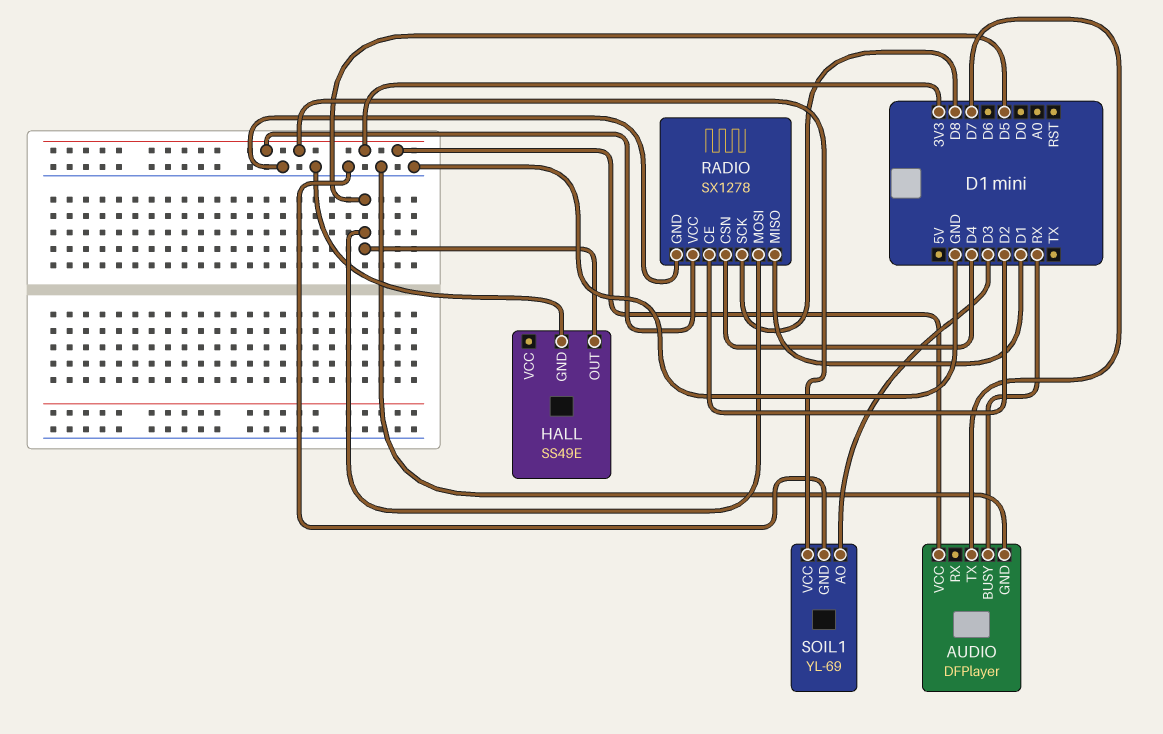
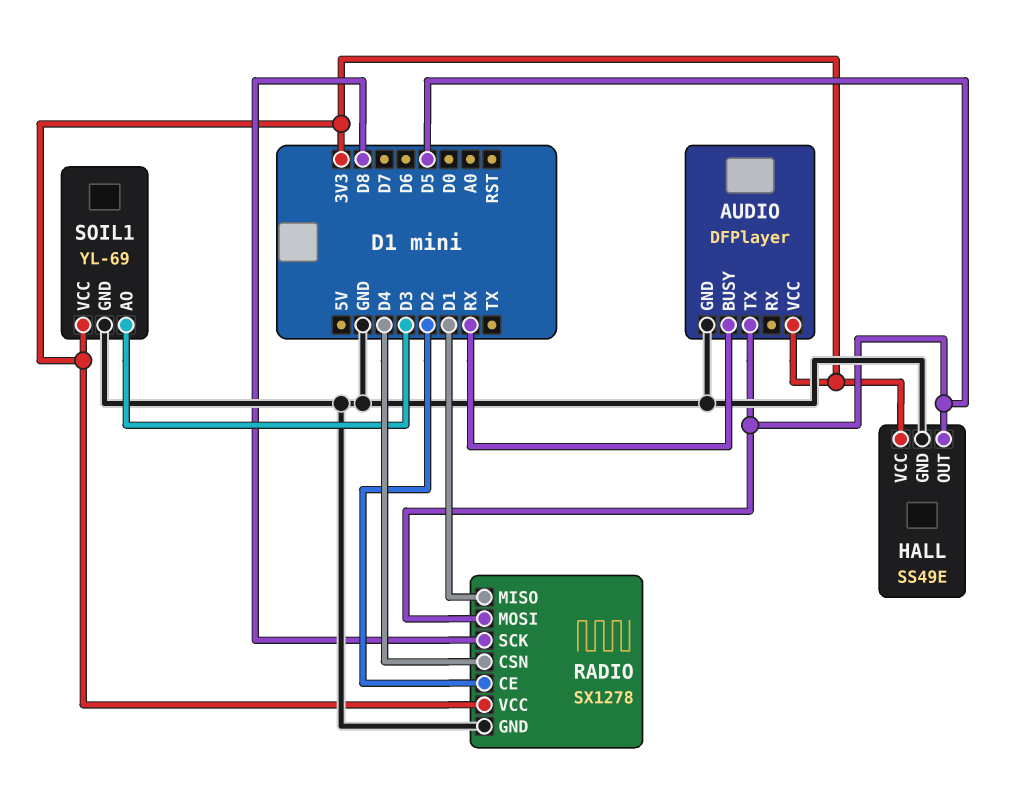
AUDIO pin TX: D7 -> D5
HALL pin VCC: none -> 3V3

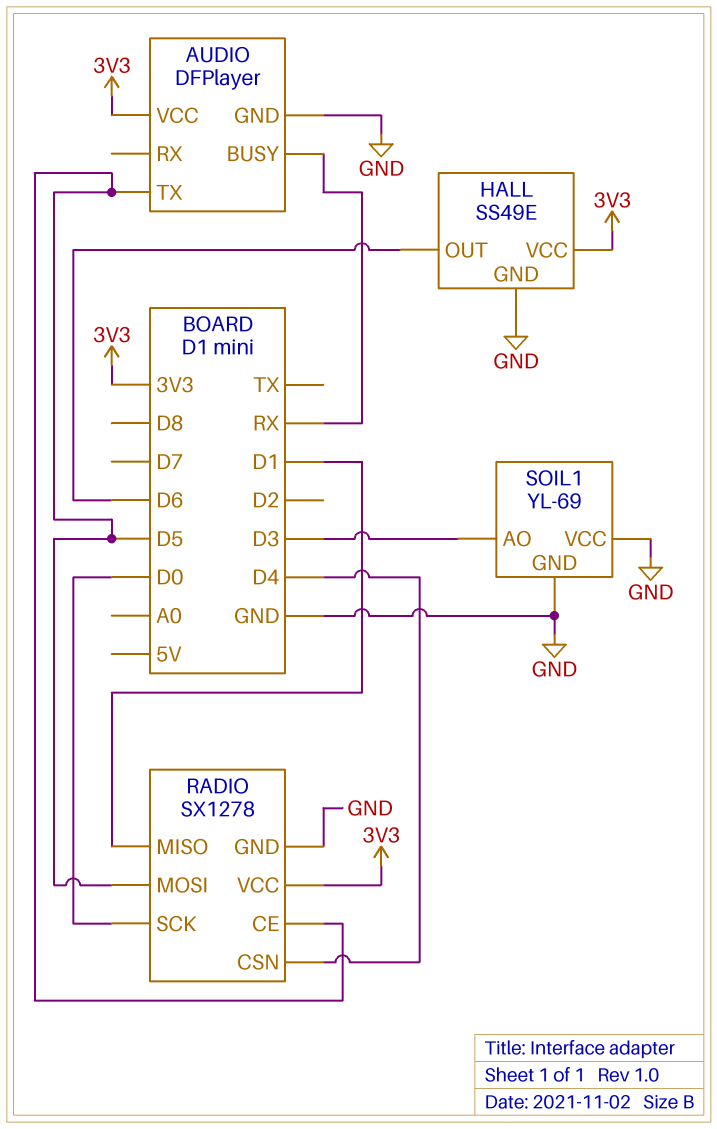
HALL pin OUT: D5 -> D6
RADIO pin CE: D2 -> D5
RADIO pin SCK: D8 -> D0
SOIL1 pin VCC: 3V3 -> GND

